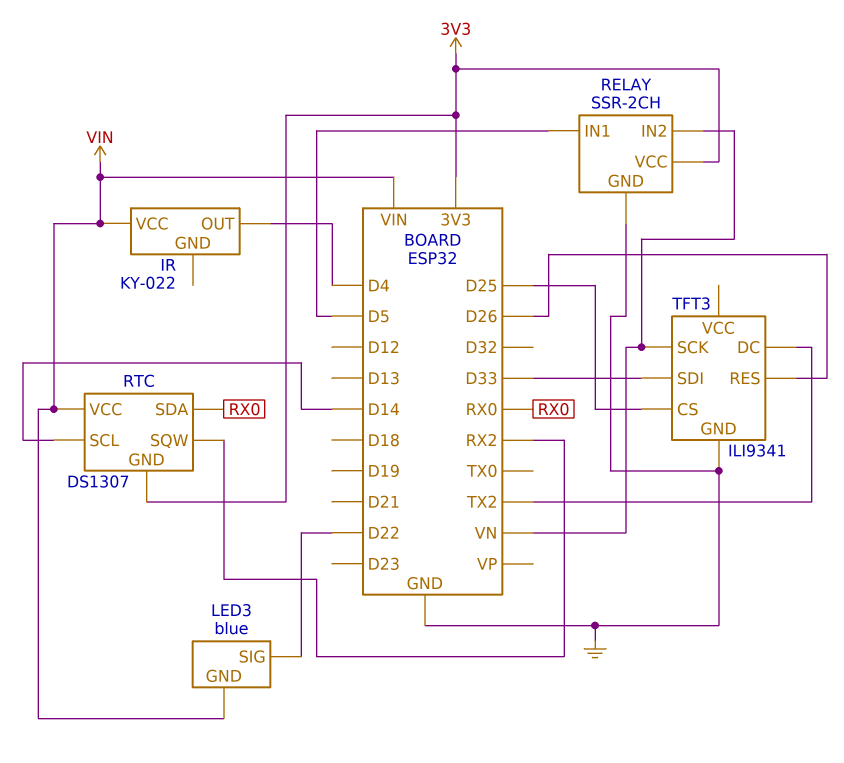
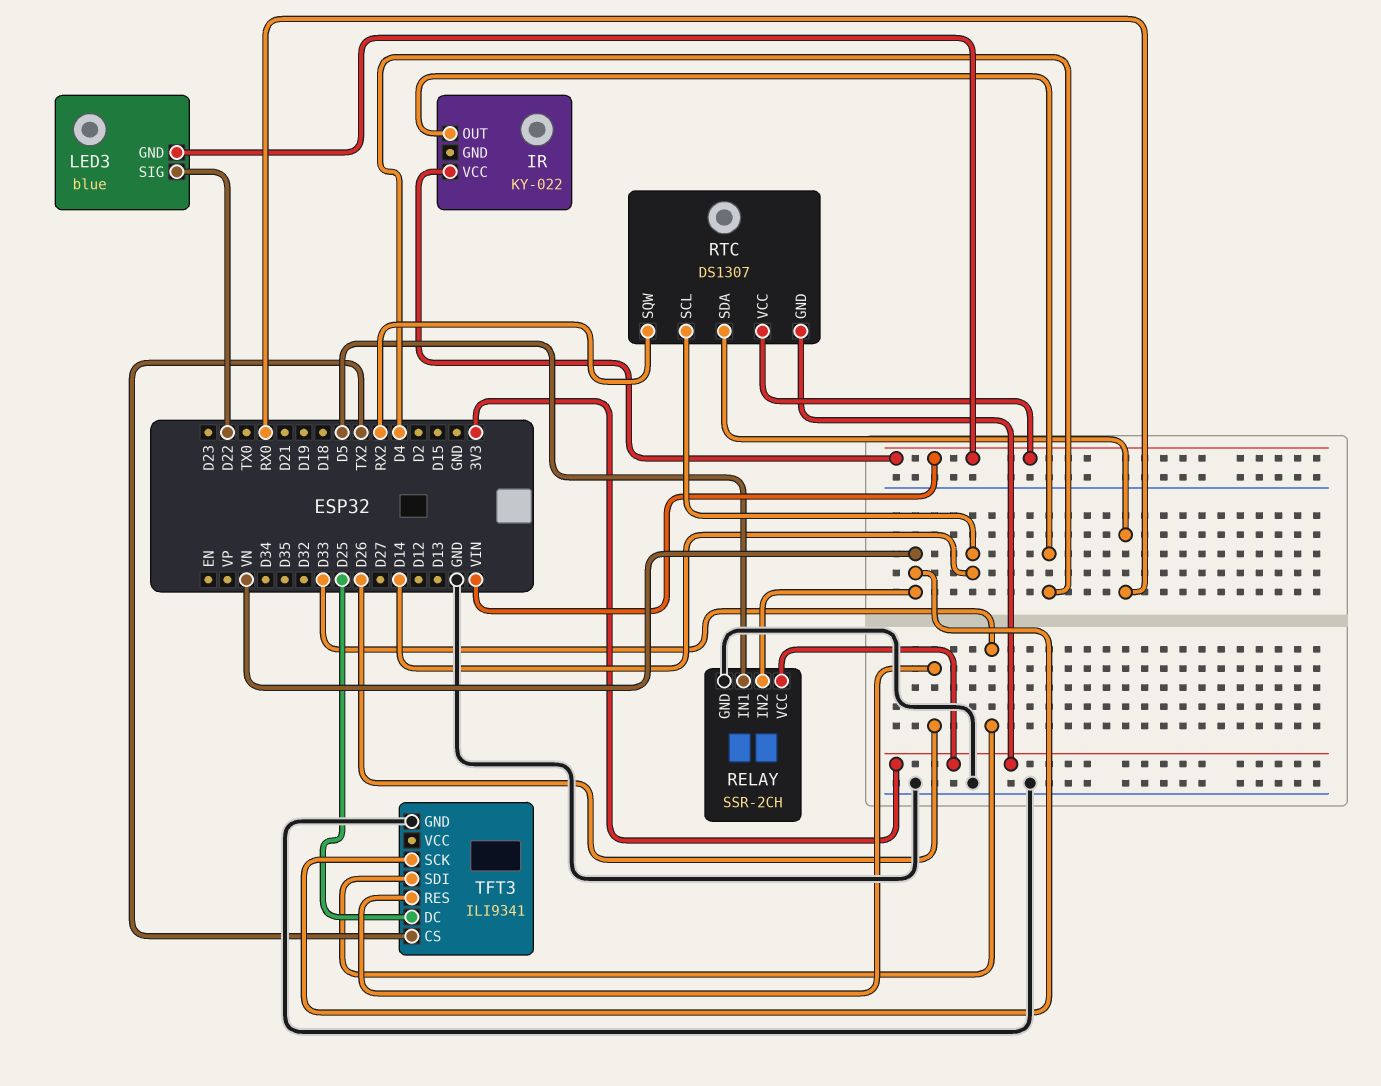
TFT3 pin CS: D25 -> TX2
TFT3 pin DC: TX2 -> D25

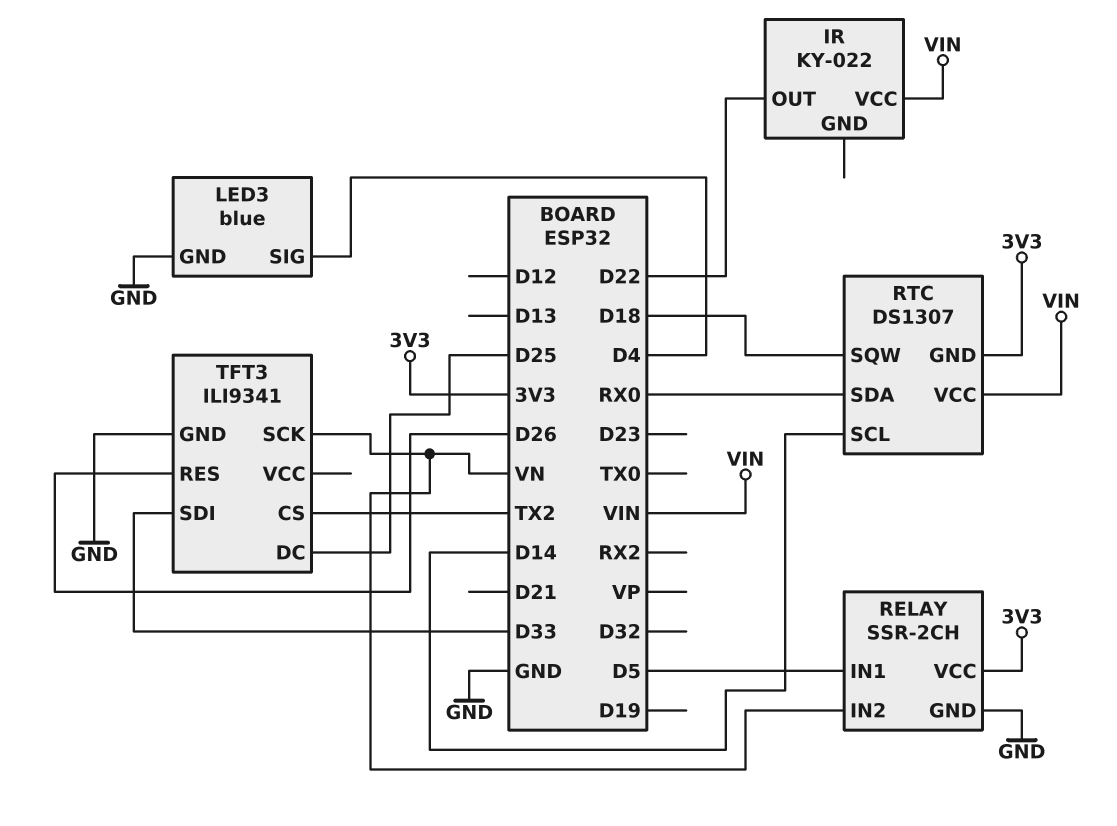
IR pin OUT: D4 -> D22
LED3 pin GND: VIN -> GND
LED3 pin SIG: D22 -> D4
RTC pin SQW: RX2 -> D18

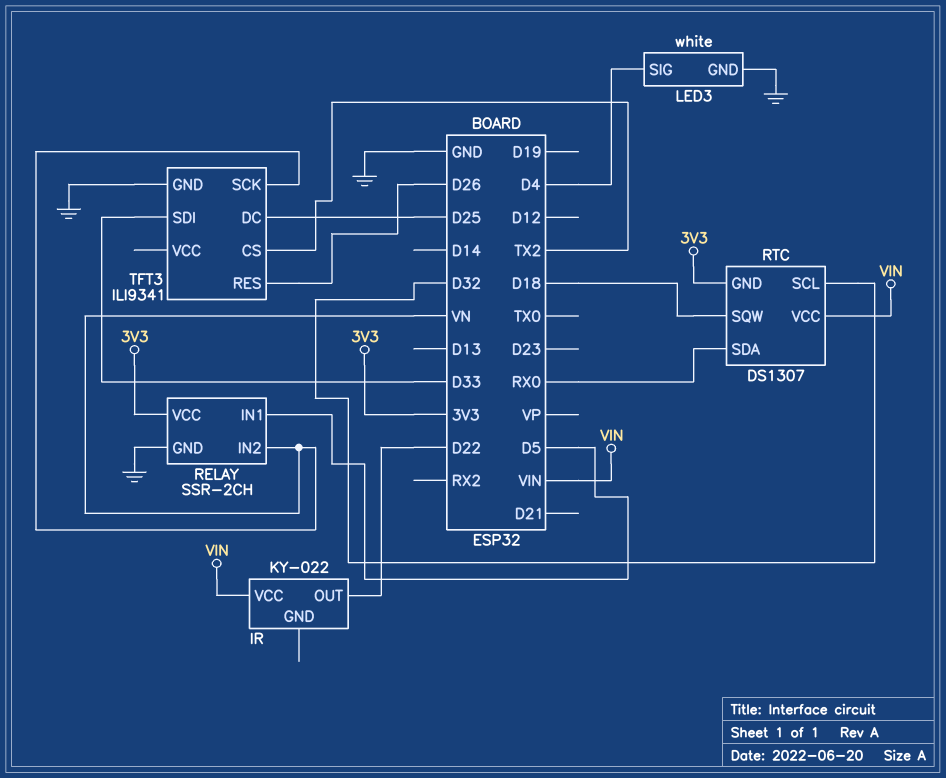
LED3: blue -> white
RTC pin SCL: D14 -> D32

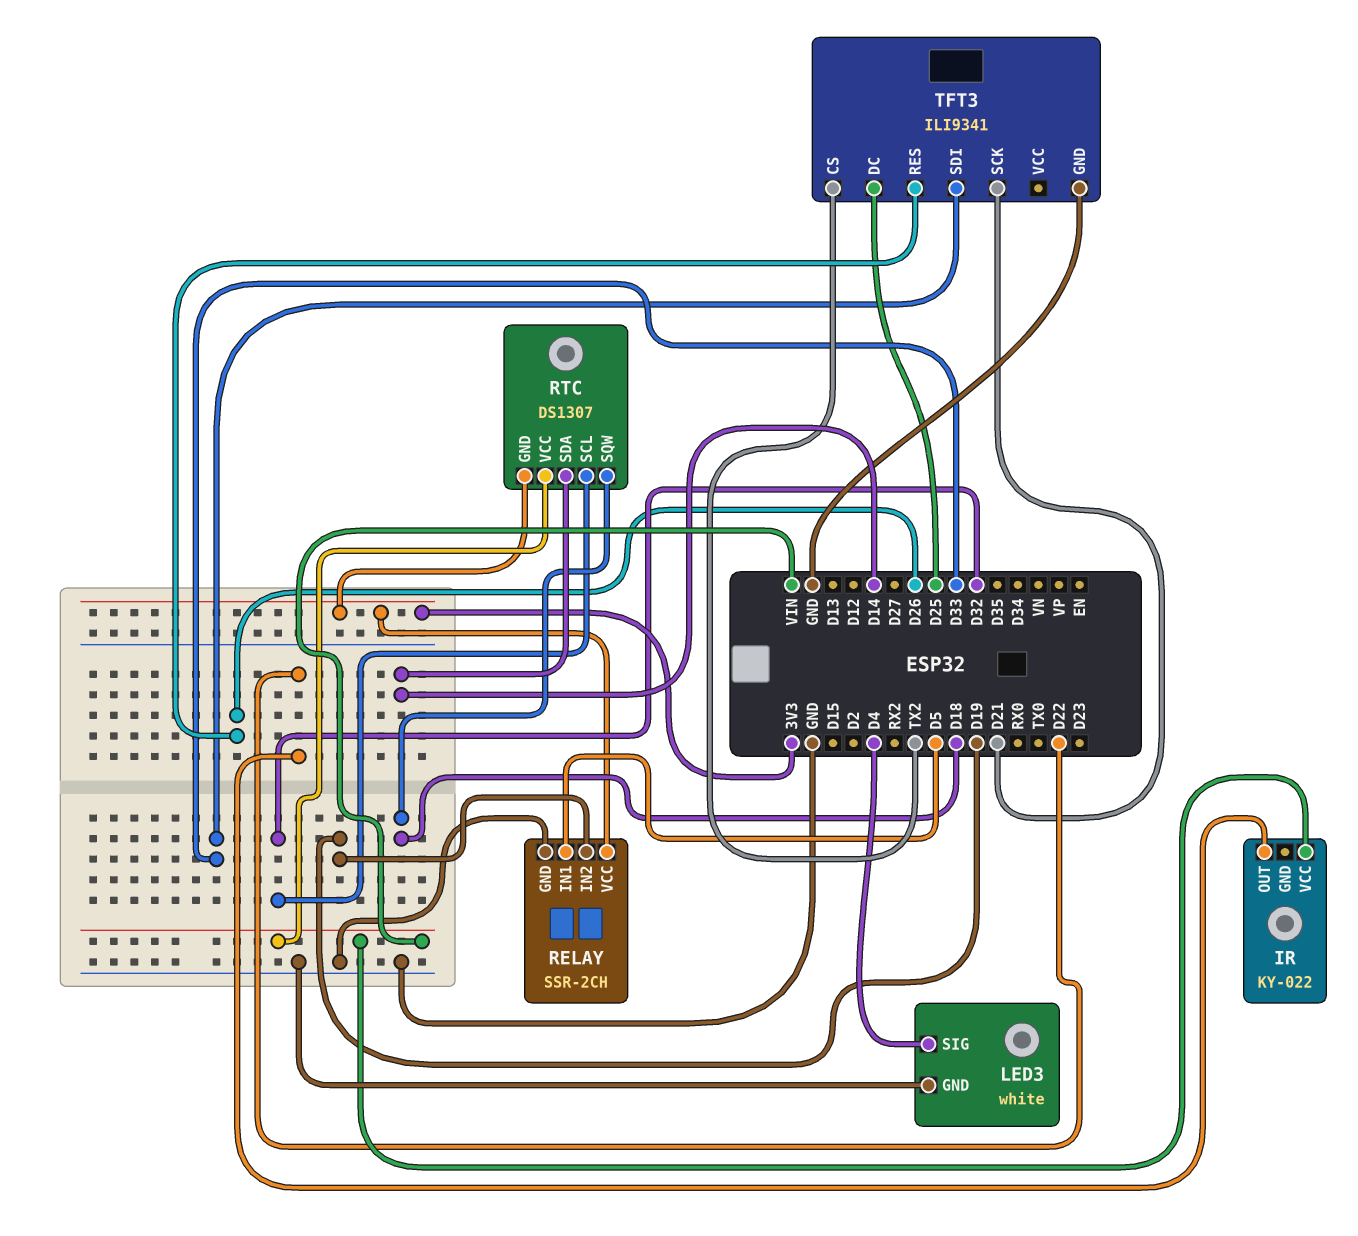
RELAY pin IN2: VN -> D19
RTC pin SDA: RX0 -> D14
TFT3 pin SCK: VN -> D21

